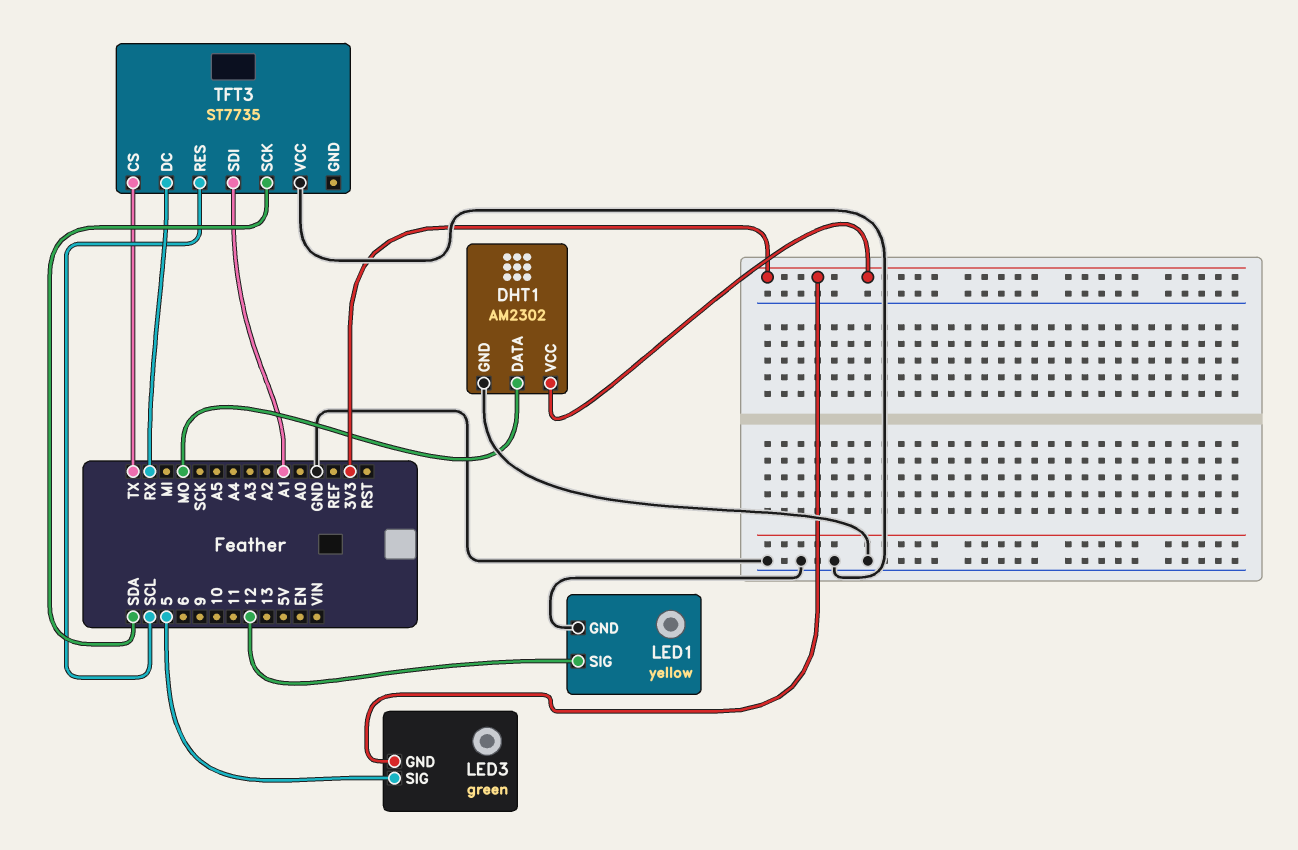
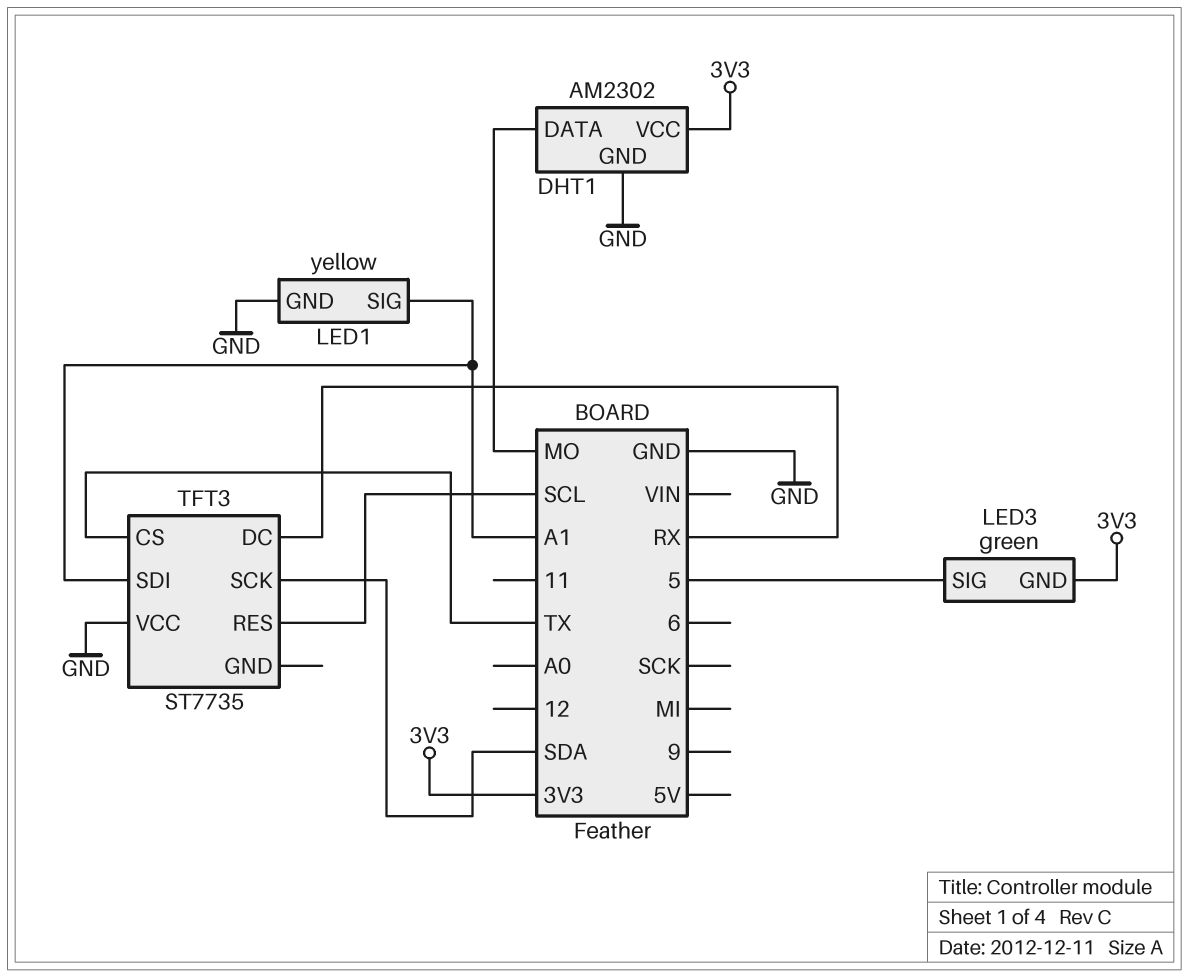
LED1 pin SIG: 12 -> A1

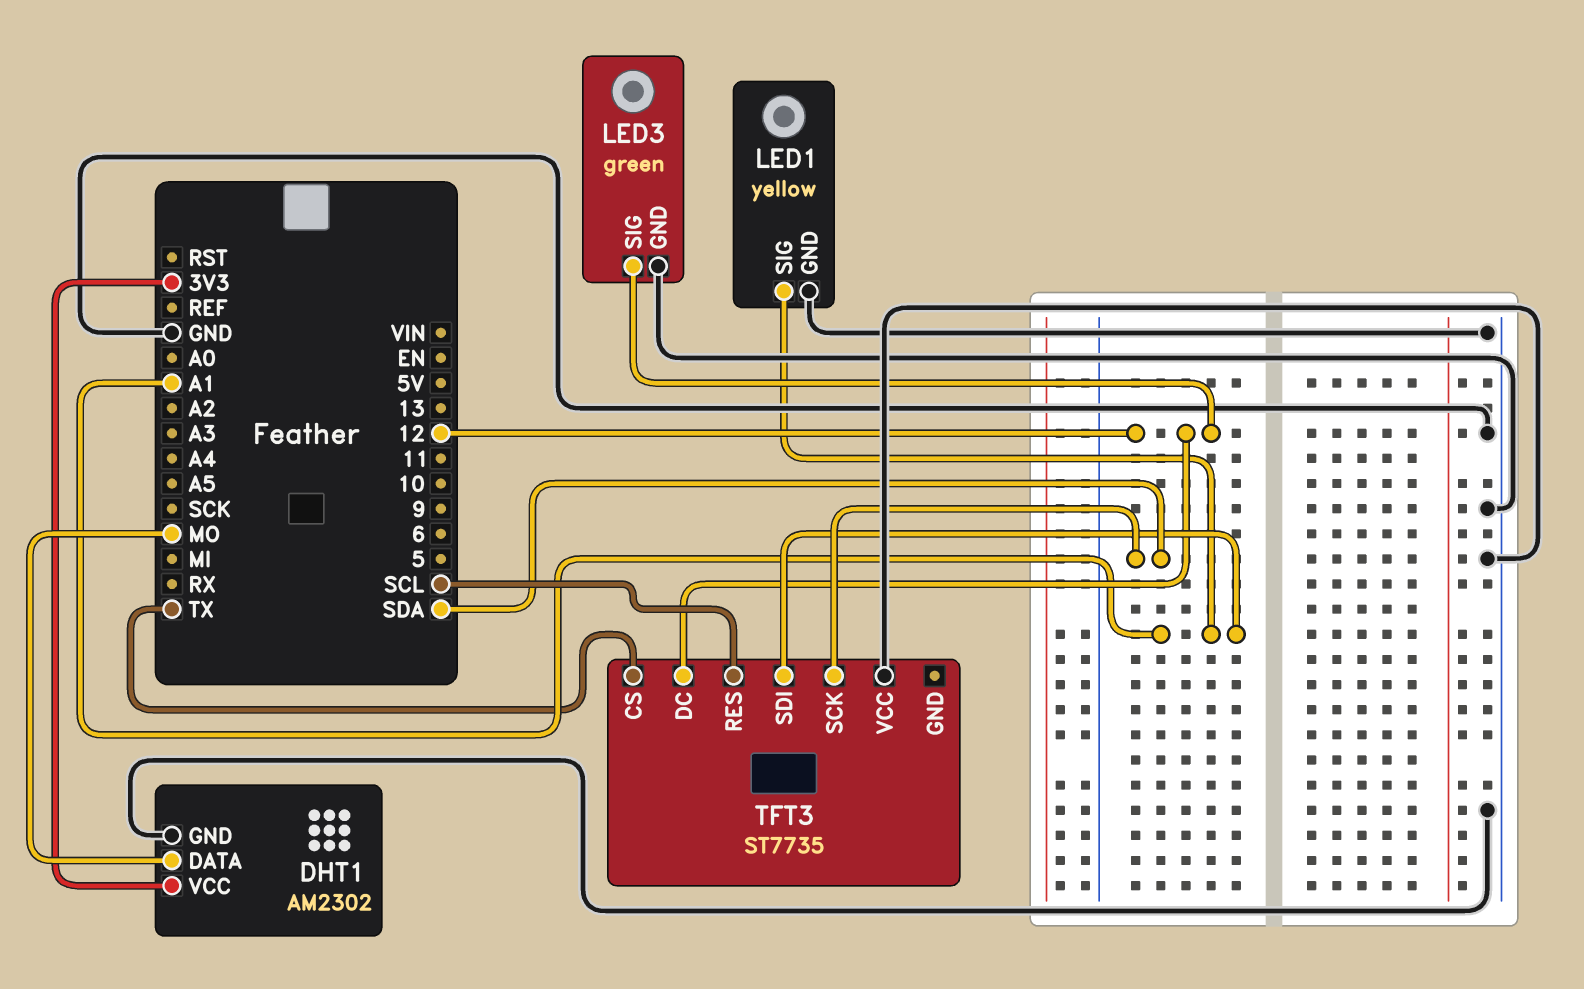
LED3 pin GND: 3V3 -> GND
LED3 pin SIG: 5 -> 12
TFT3 pin DC: RX -> 12

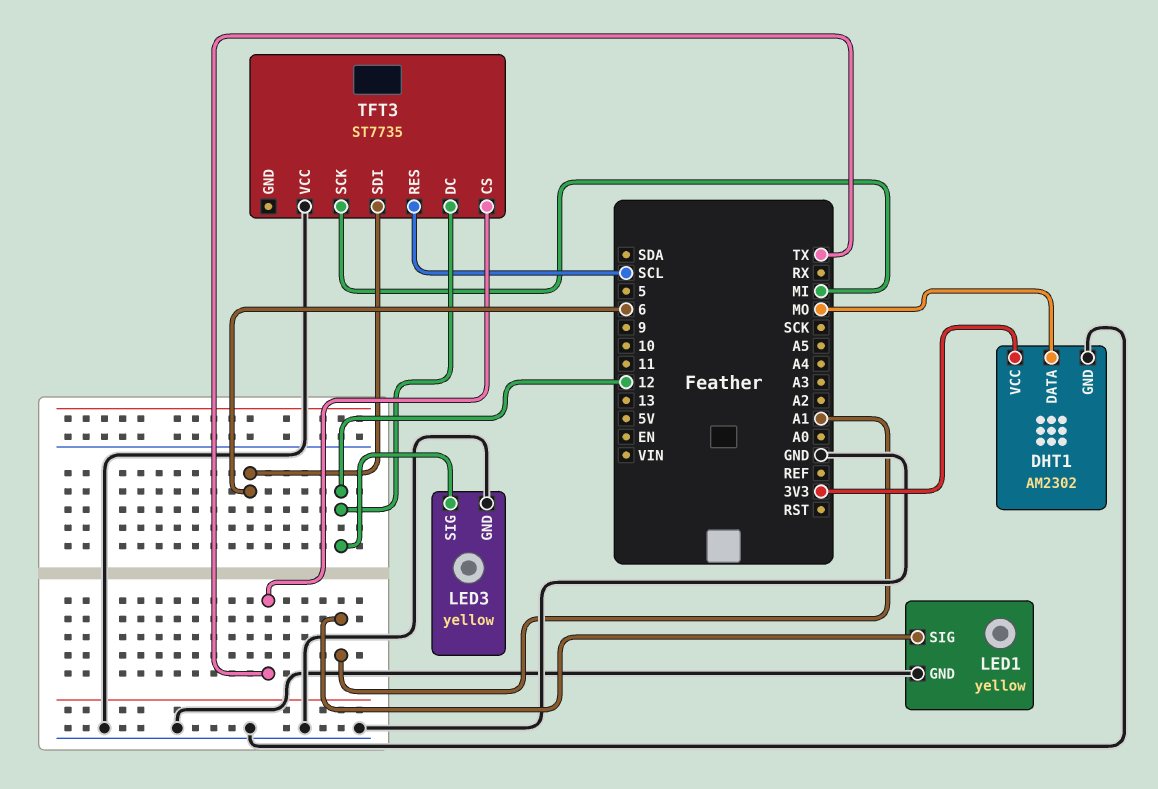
LED3: green -> yellow
TFT3 pin SCK: SDA -> MI
TFT3 pin SDI: A1 -> 6

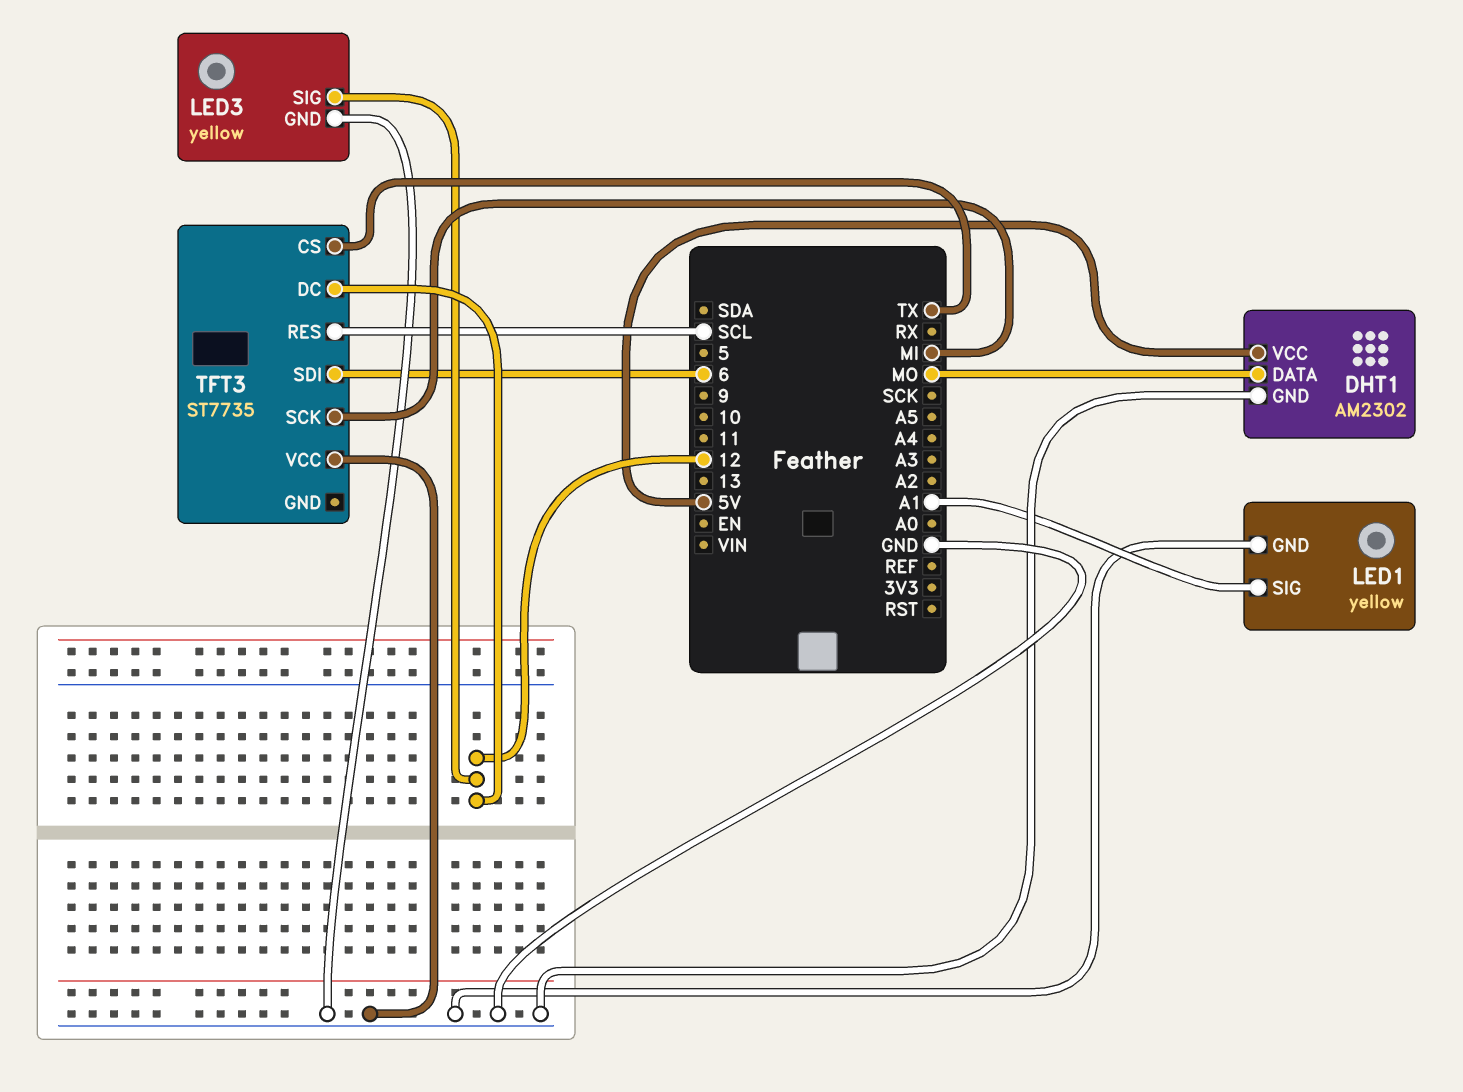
DHT1 pin VCC: 3V3 -> 5V

